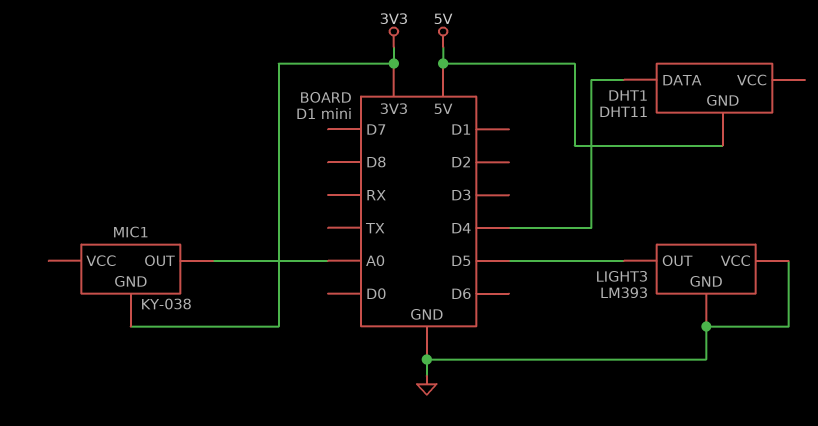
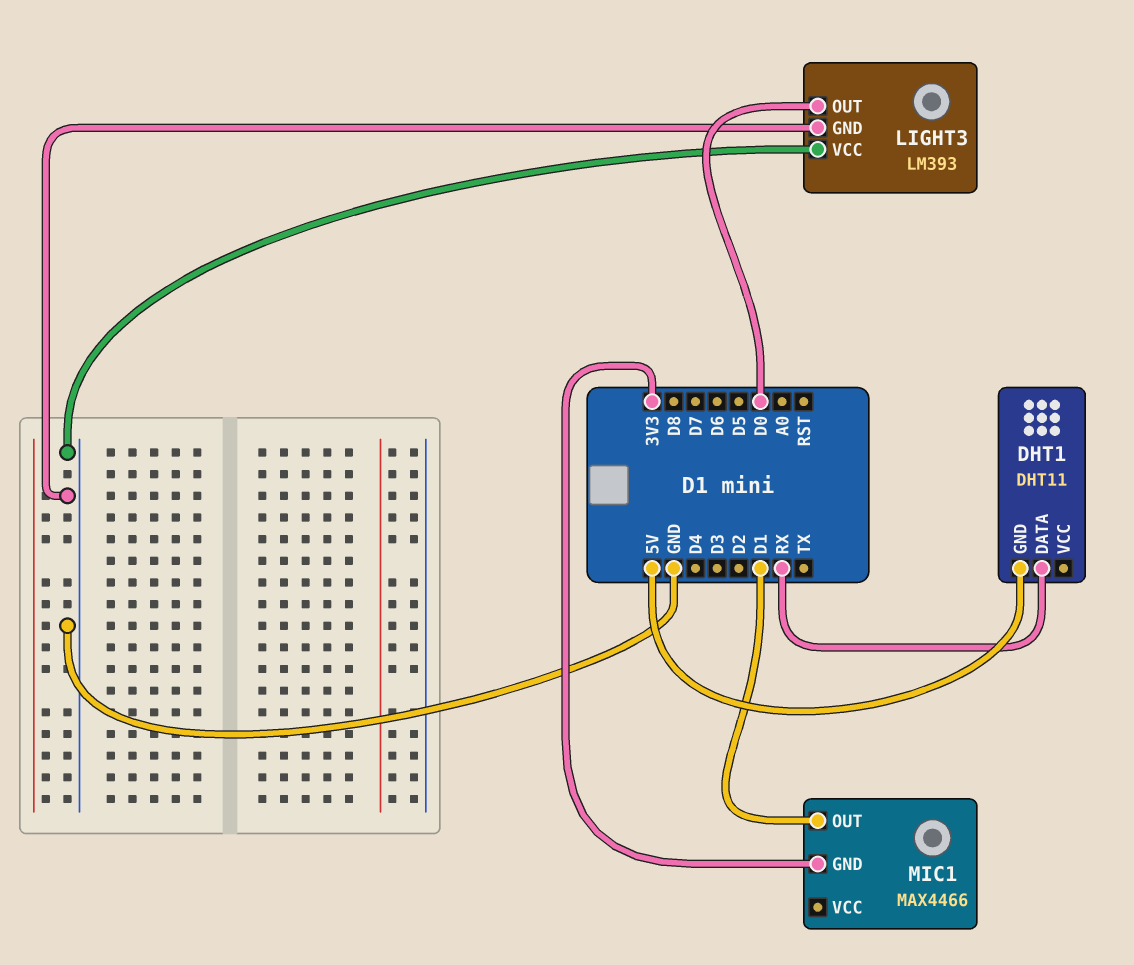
DHT1 pin DATA: D4 -> RX
LIGHT3 pin OUT: D5 -> D0
MIC1: KY-038 -> MAX4466
MIC1 pin OUT: A0 -> D1

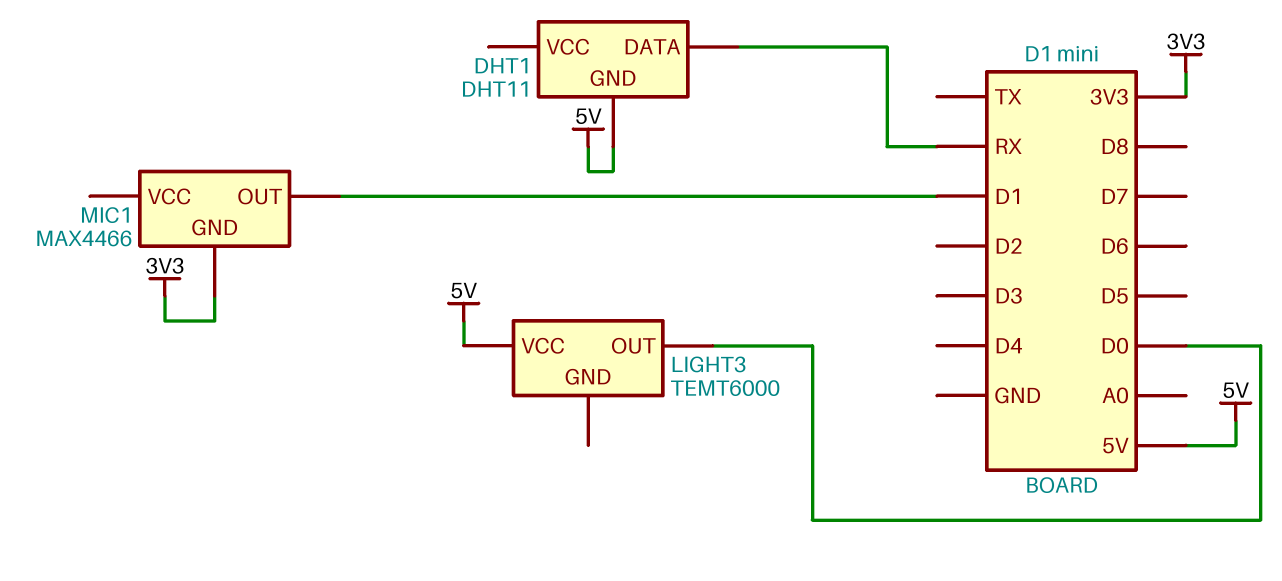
LIGHT3: LM393 -> TEMT6000
LIGHT3 pin GND: GND -> none
LIGHT3 pin VCC: GND -> 5V

